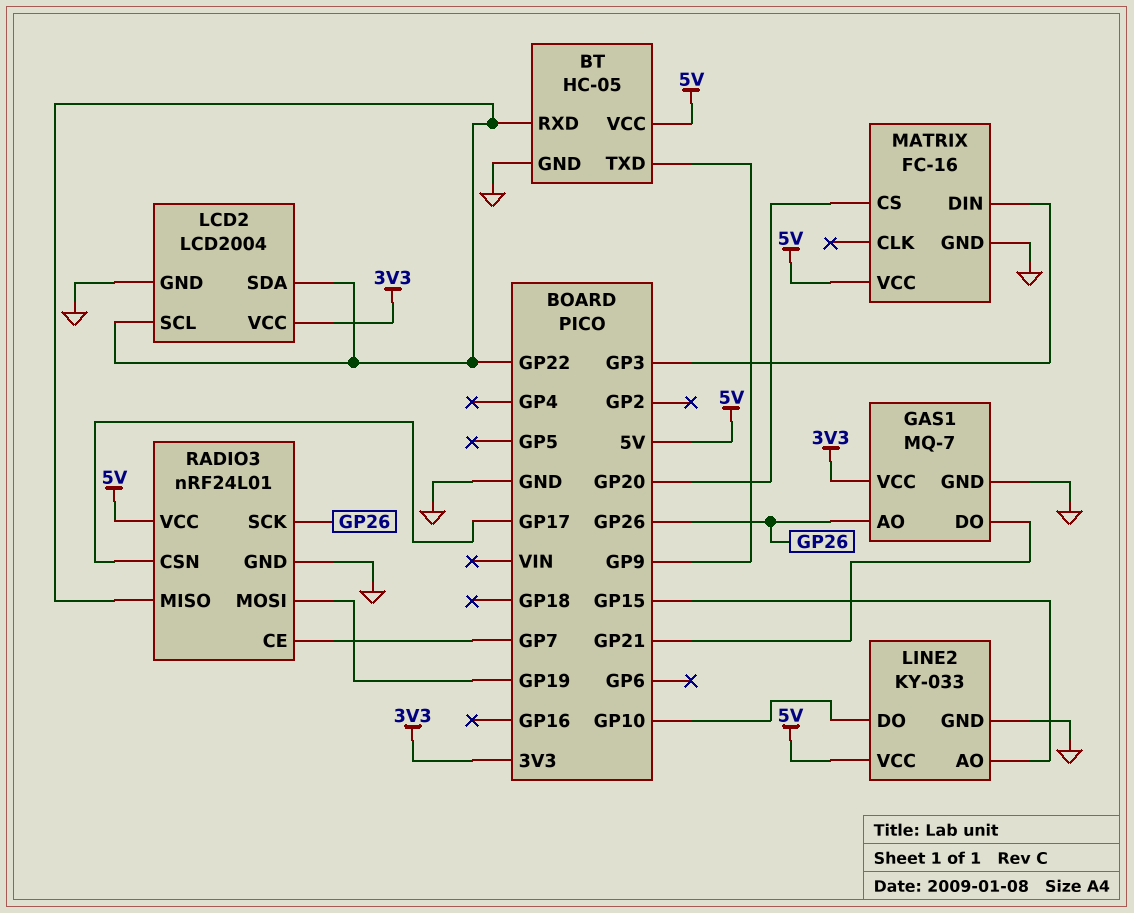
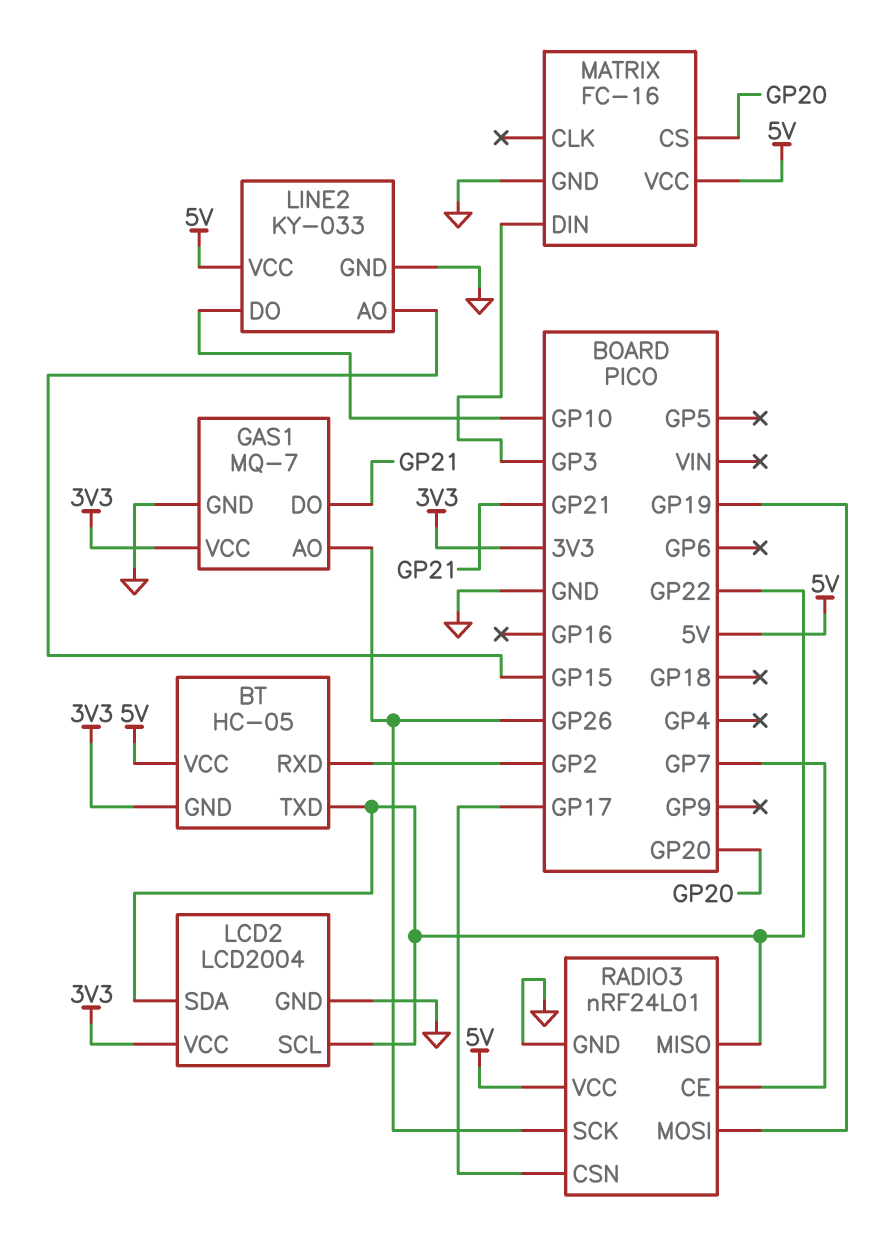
BT pin GND: GND -> 3V3
BT pin RXD: GP22 -> GP2
BT pin TXD: GP9 -> GP22

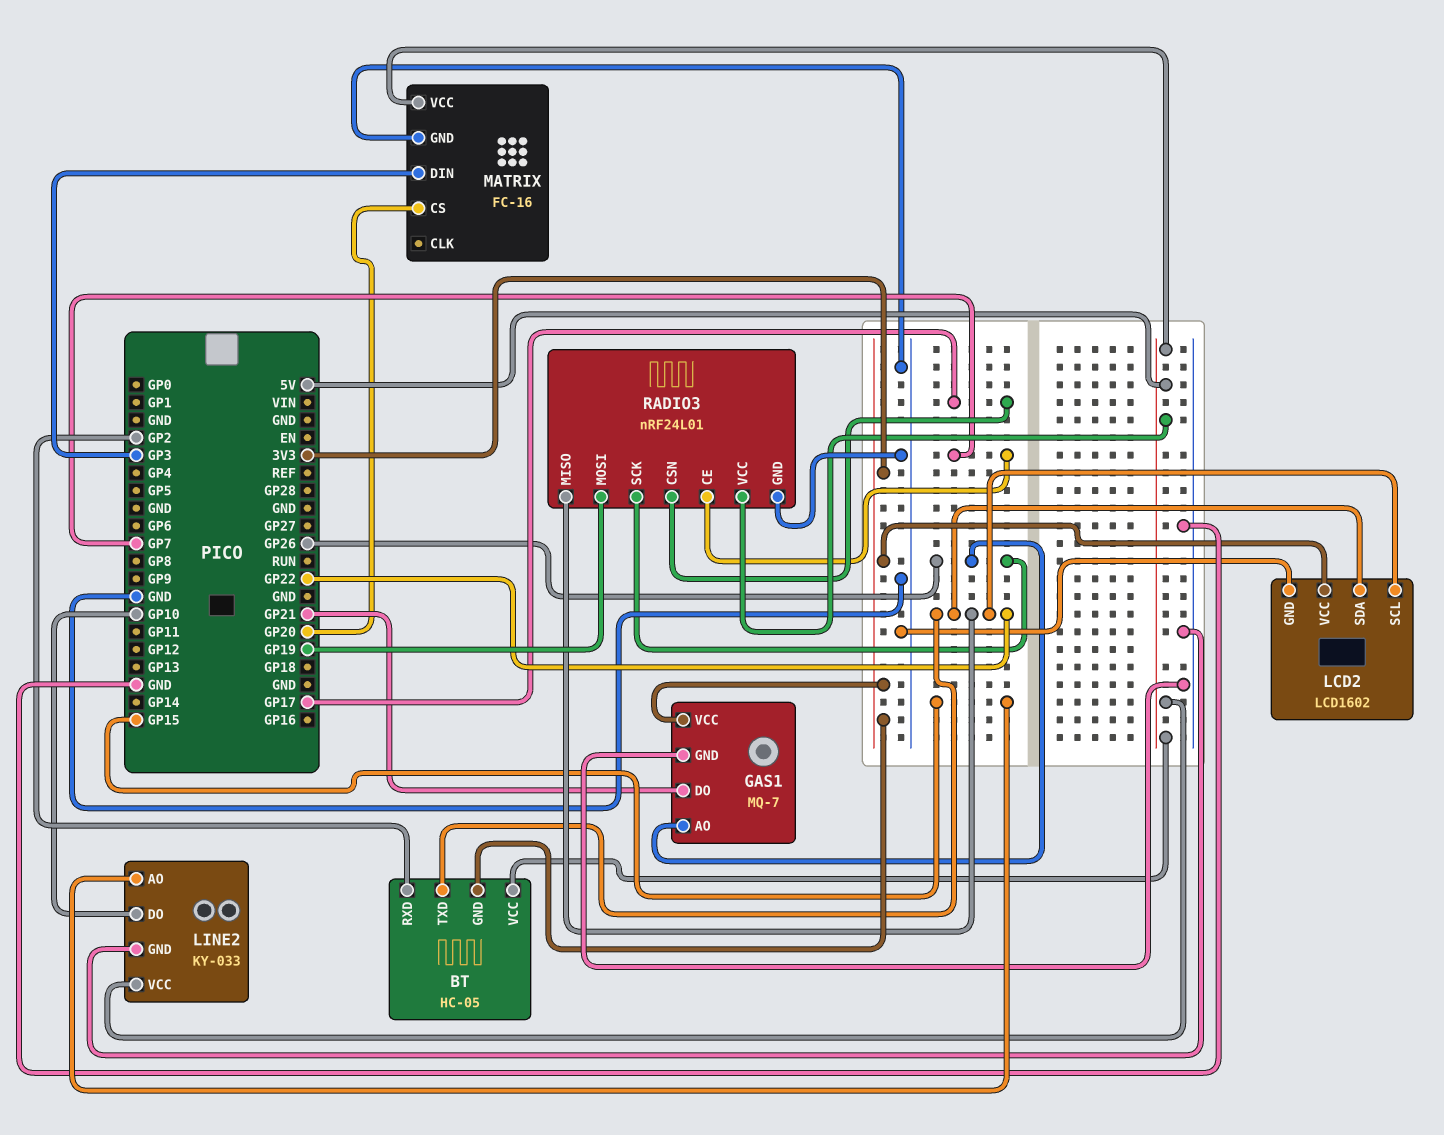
LCD2: LCD2004 -> LCD1602

